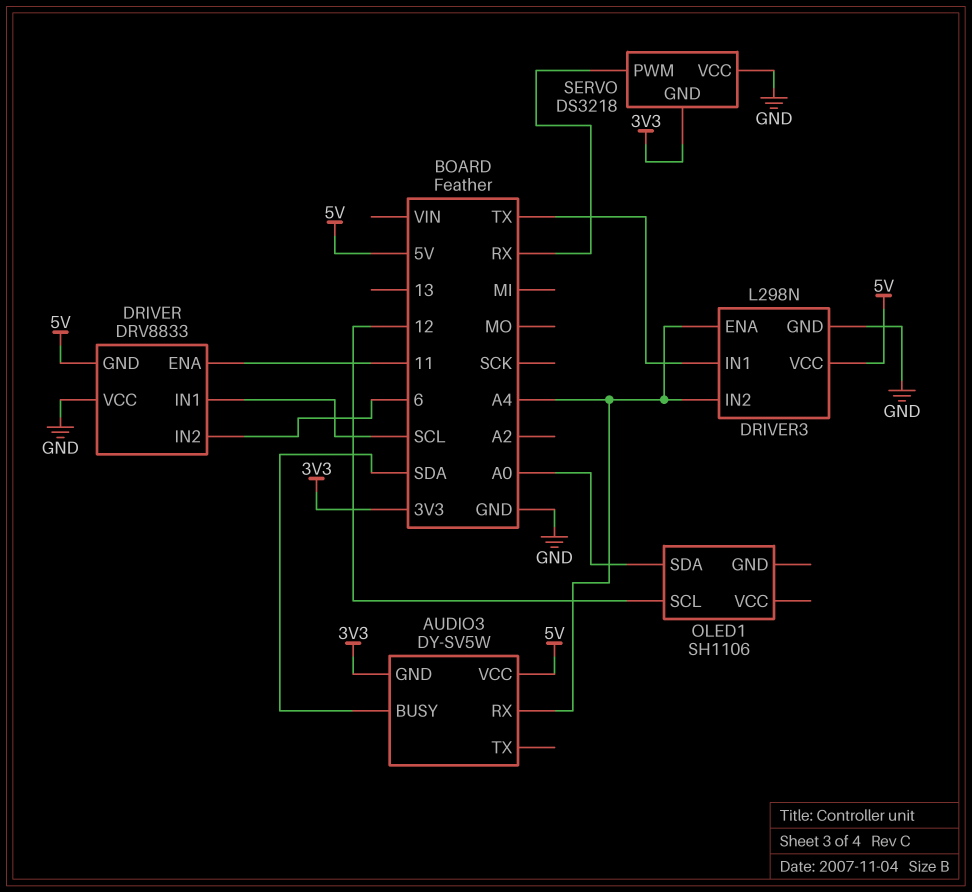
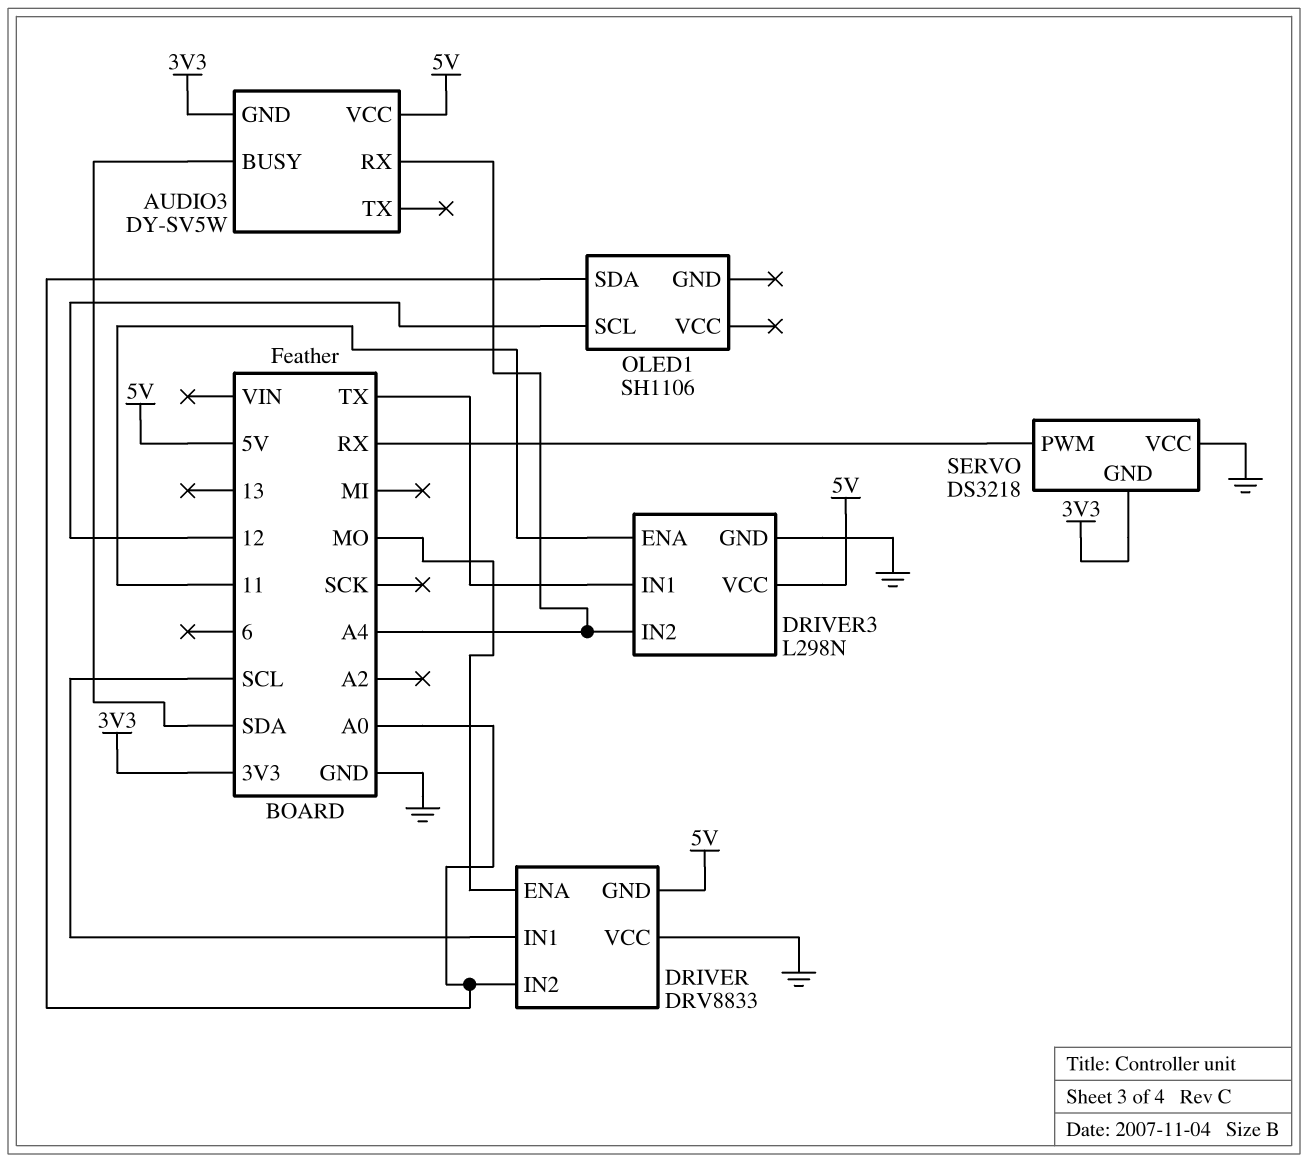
DRIVER pin ENA: 11 -> MO
DRIVER pin IN2: 6 -> A0
DRIVER3 pin ENA: A4 -> 11

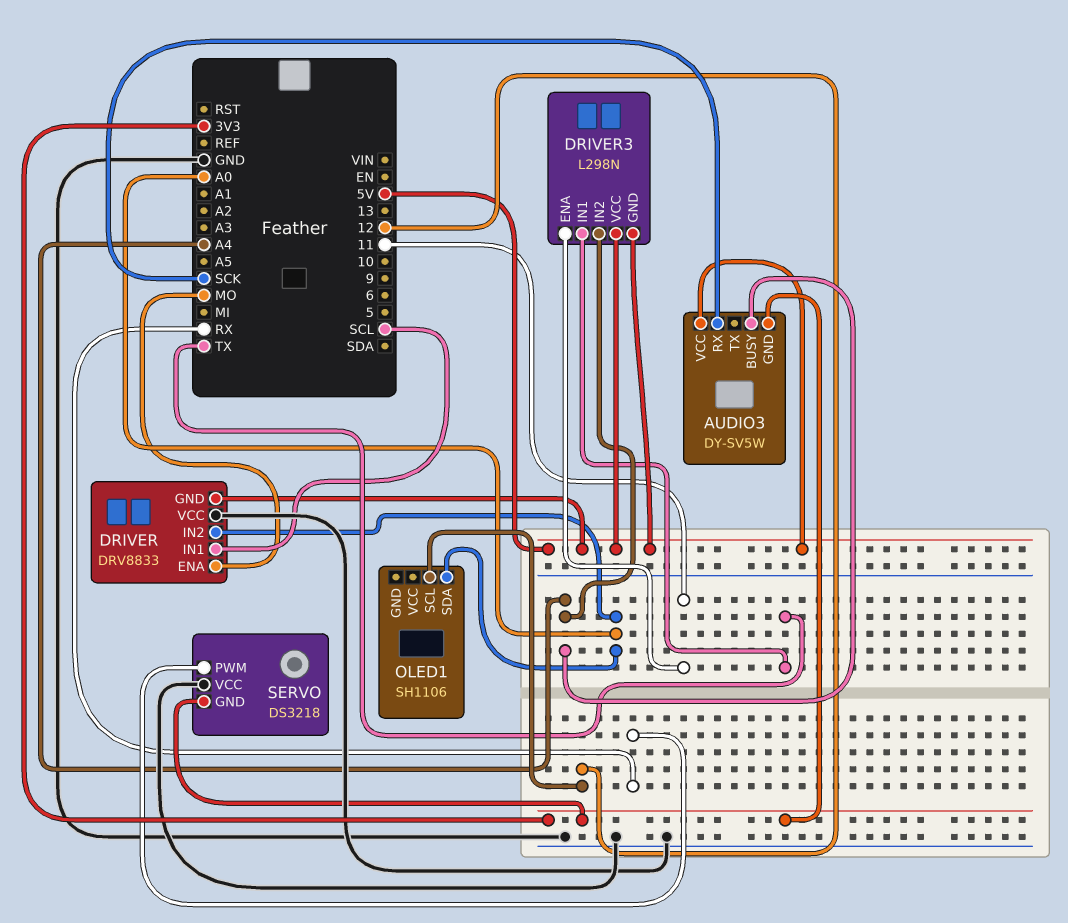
AUDIO3 pin BUSY: SDA -> A4
AUDIO3 pin RX: A4 -> SCK
DRIVER3 pin GND: GND -> 5V

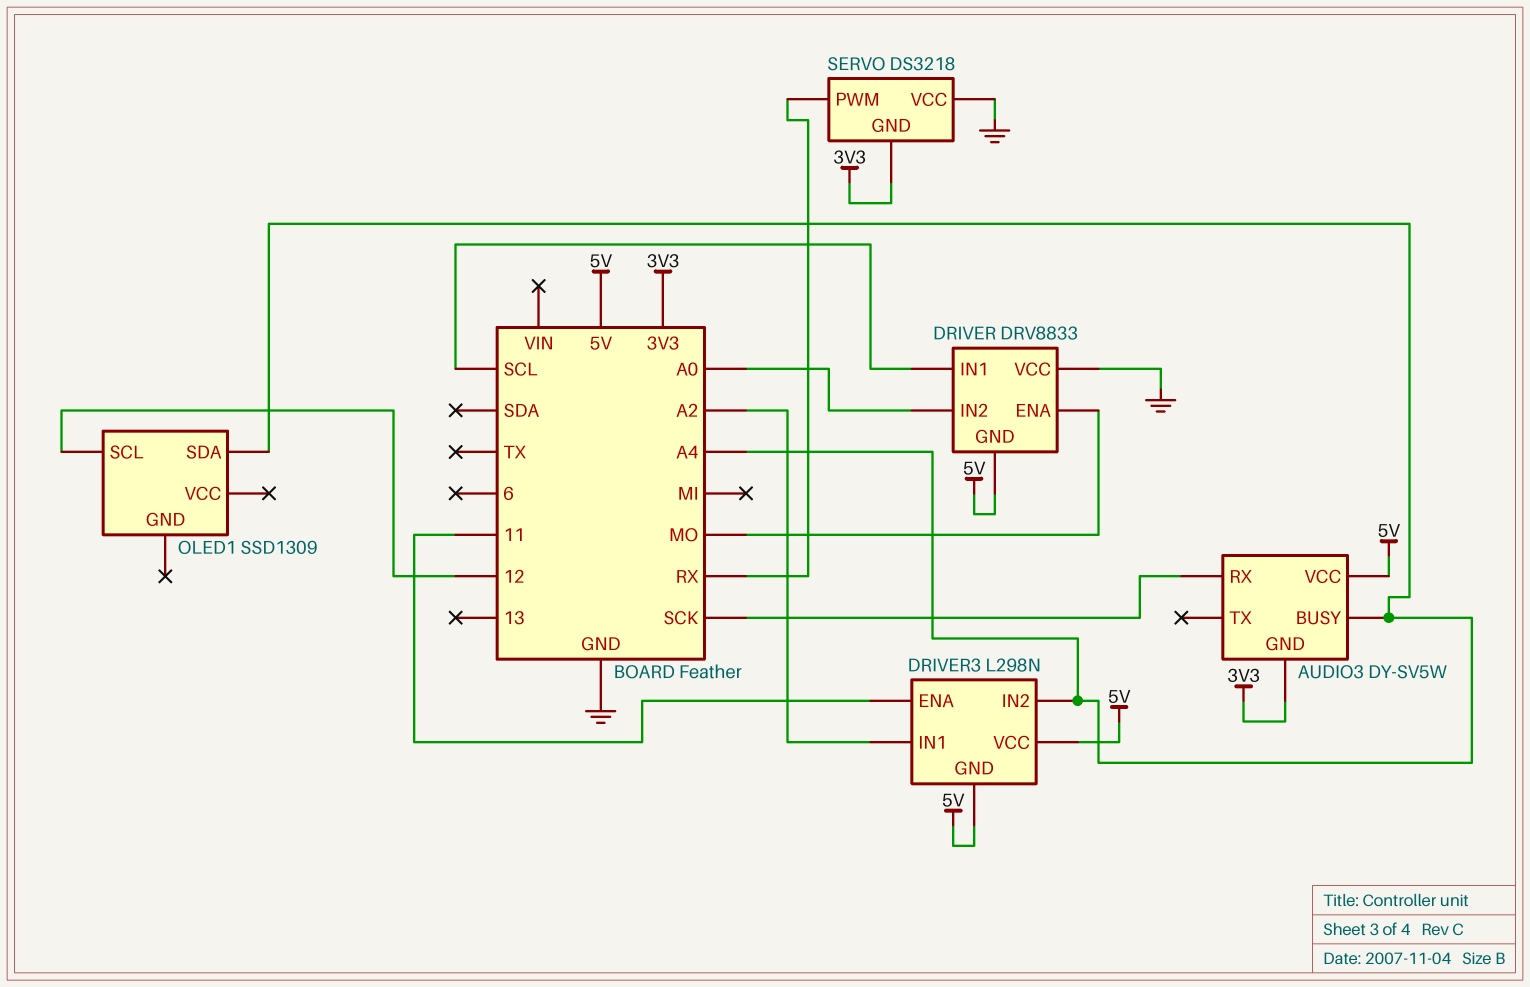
DRIVER3 pin IN1: TX -> A2
OLED1: SH1106 -> SSD1309
OLED1 pin SDA: A0 -> A4

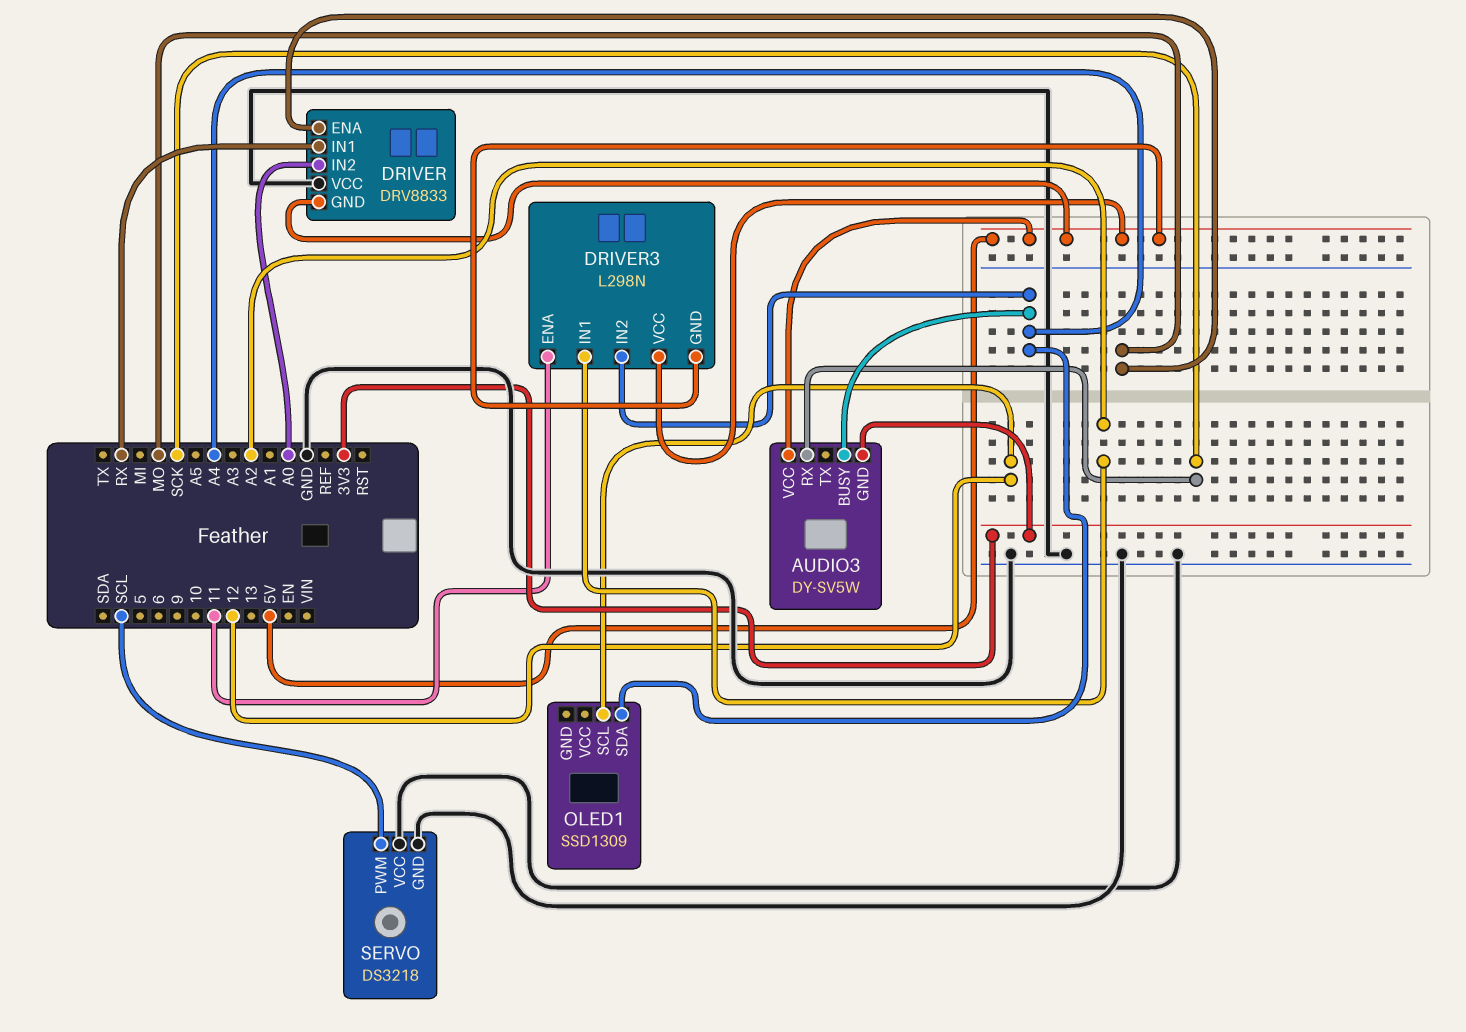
DRIVER pin IN1: SCL -> RX
SERVO pin GND: 3V3 -> GND
SERVO pin PWM: RX -> SCL

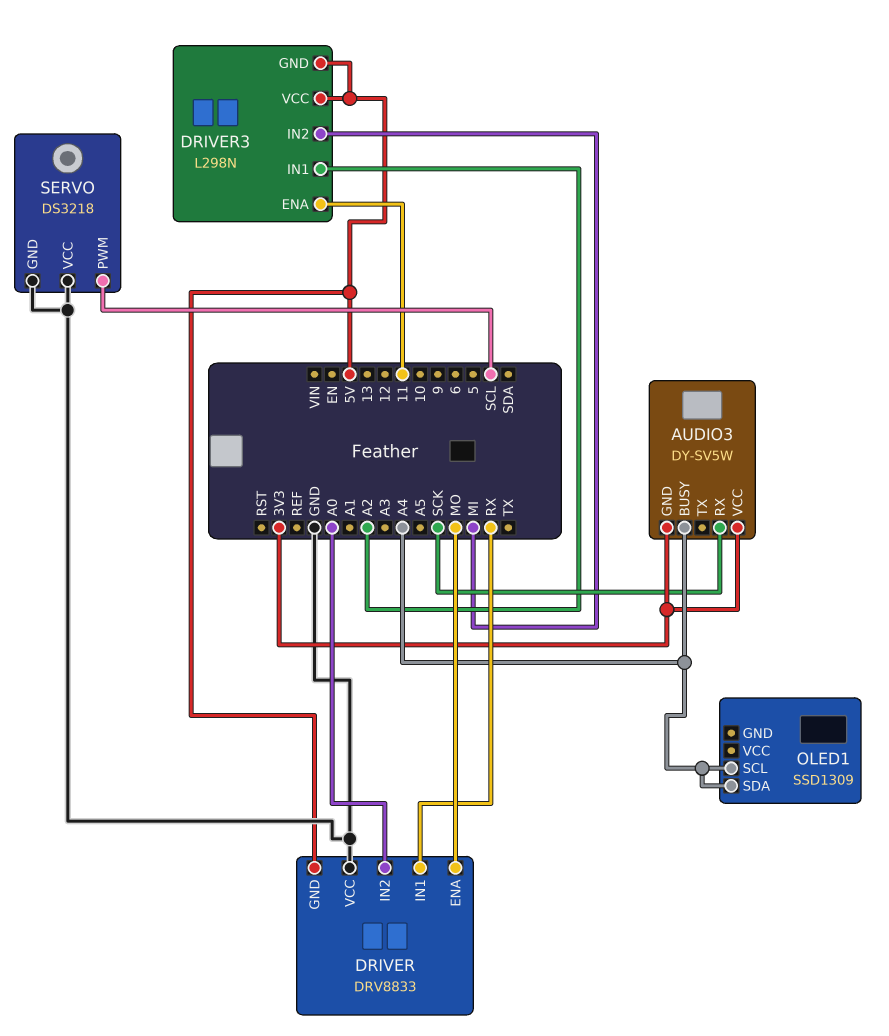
AUDIO3 pin VCC: 5V -> 3V3
DRIVER3 pin IN2: A4 -> MI
OLED1 pin SCL: 12 -> A4

